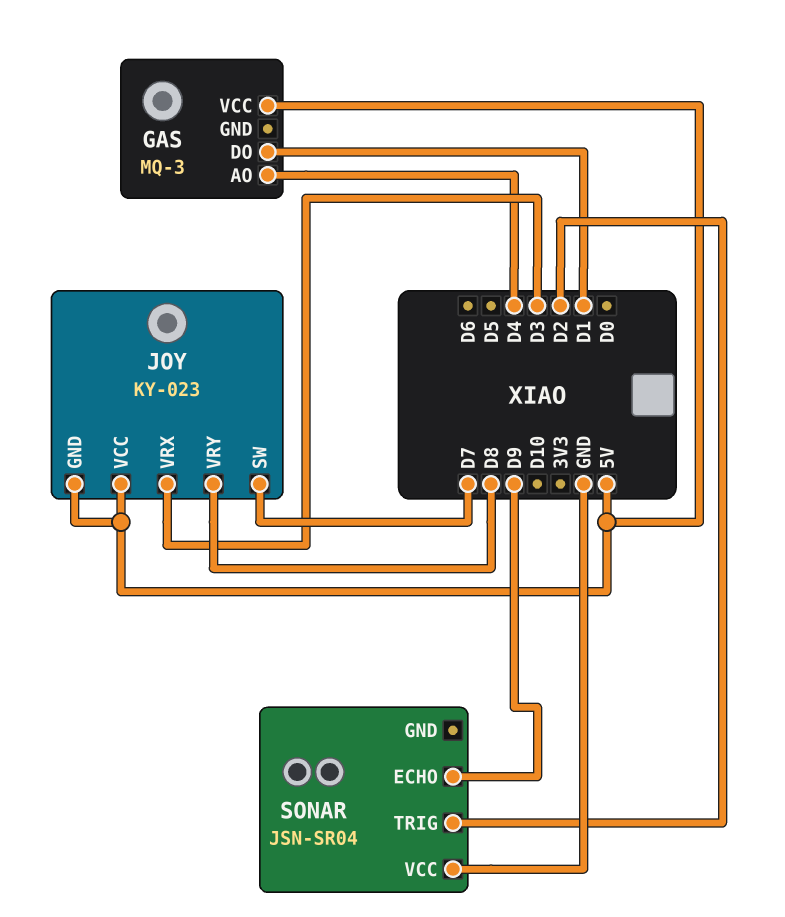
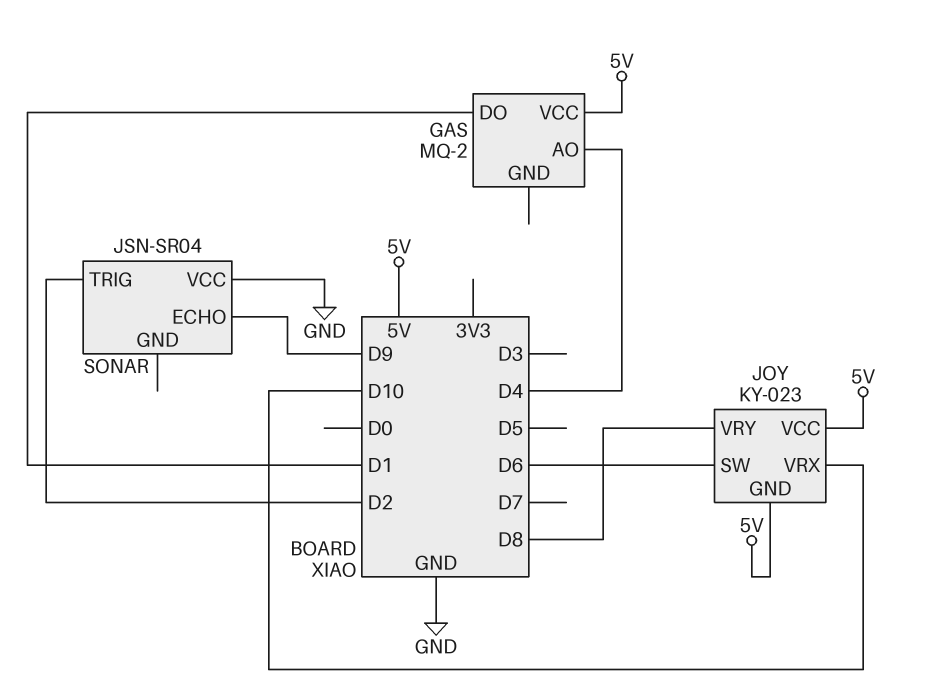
GAS: MQ-3 -> MQ-2
JOY pin SW: D7 -> D6
JOY pin VRX: D3 -> D10

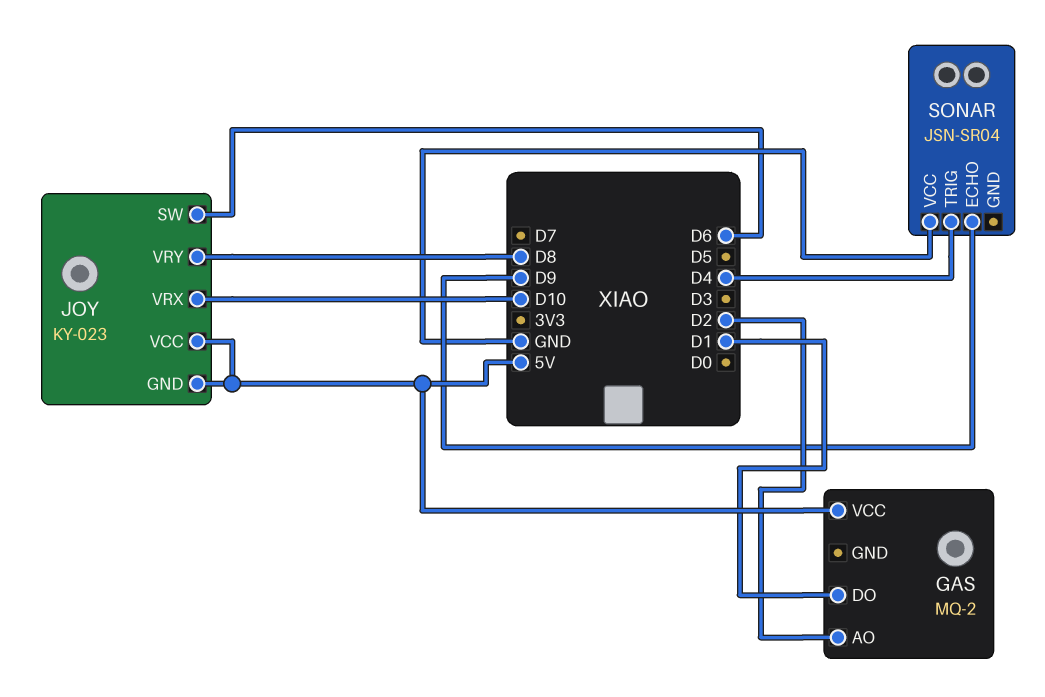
GAS pin AO: D4 -> D2
SONAR pin TRIG: D2 -> D4

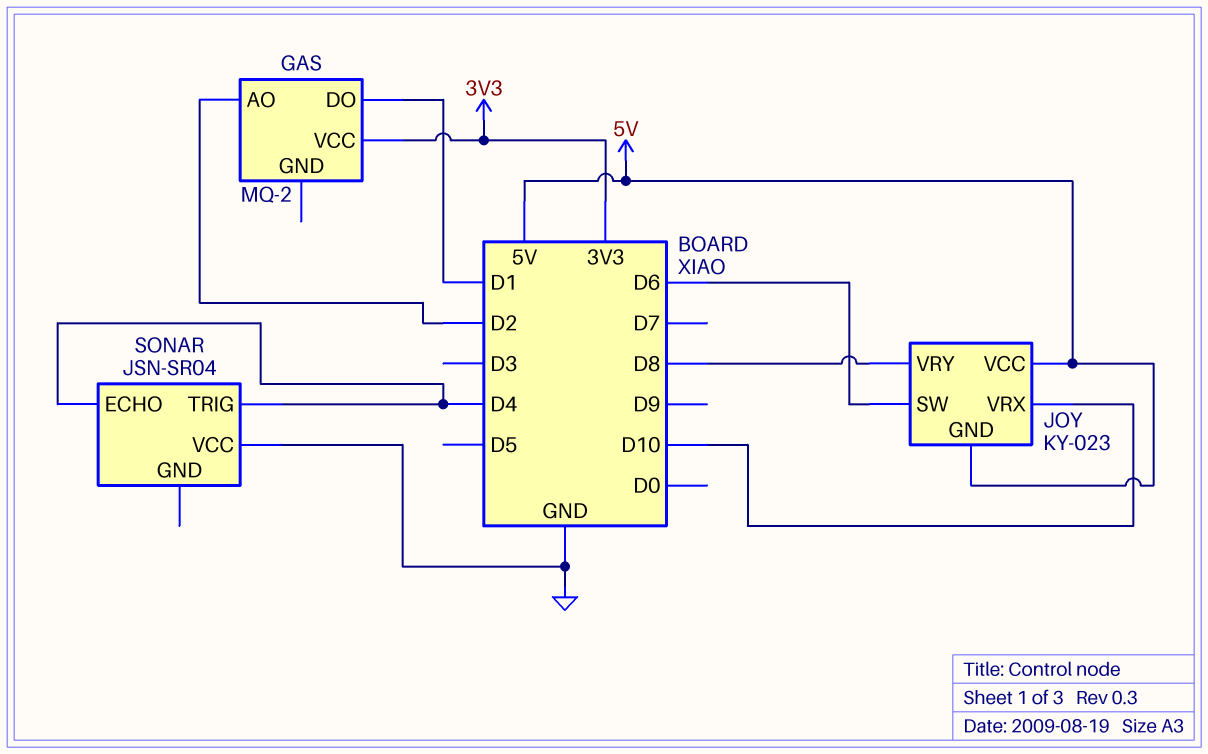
GAS pin VCC: 5V -> 3V3
SONAR pin ECHO: D9 -> D4

